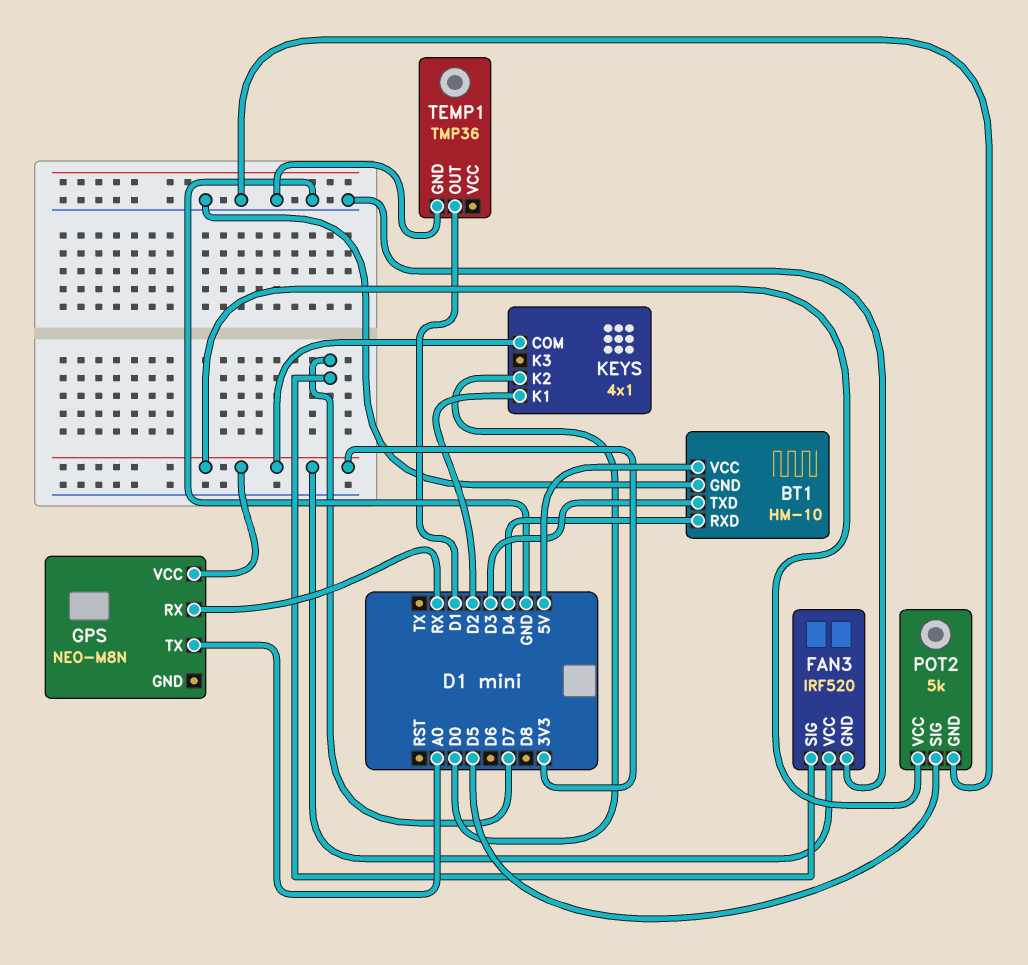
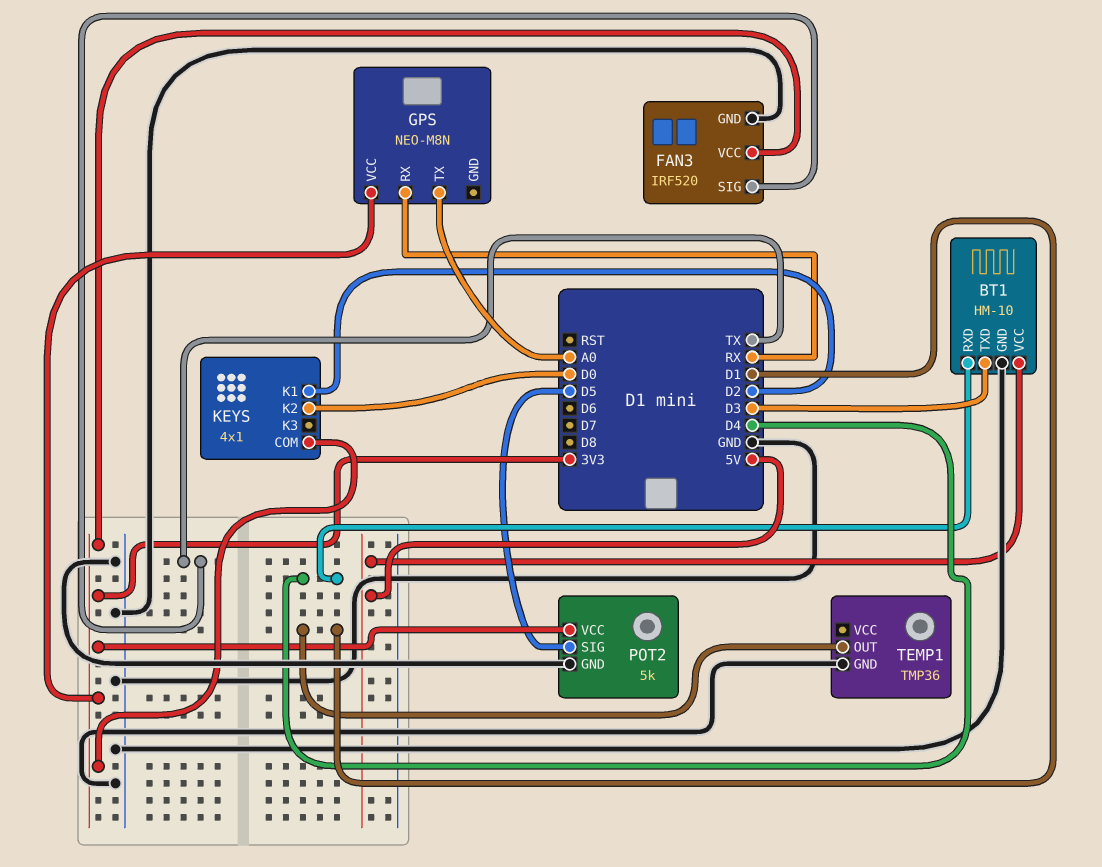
FAN3 pin SIG: D7 -> TX

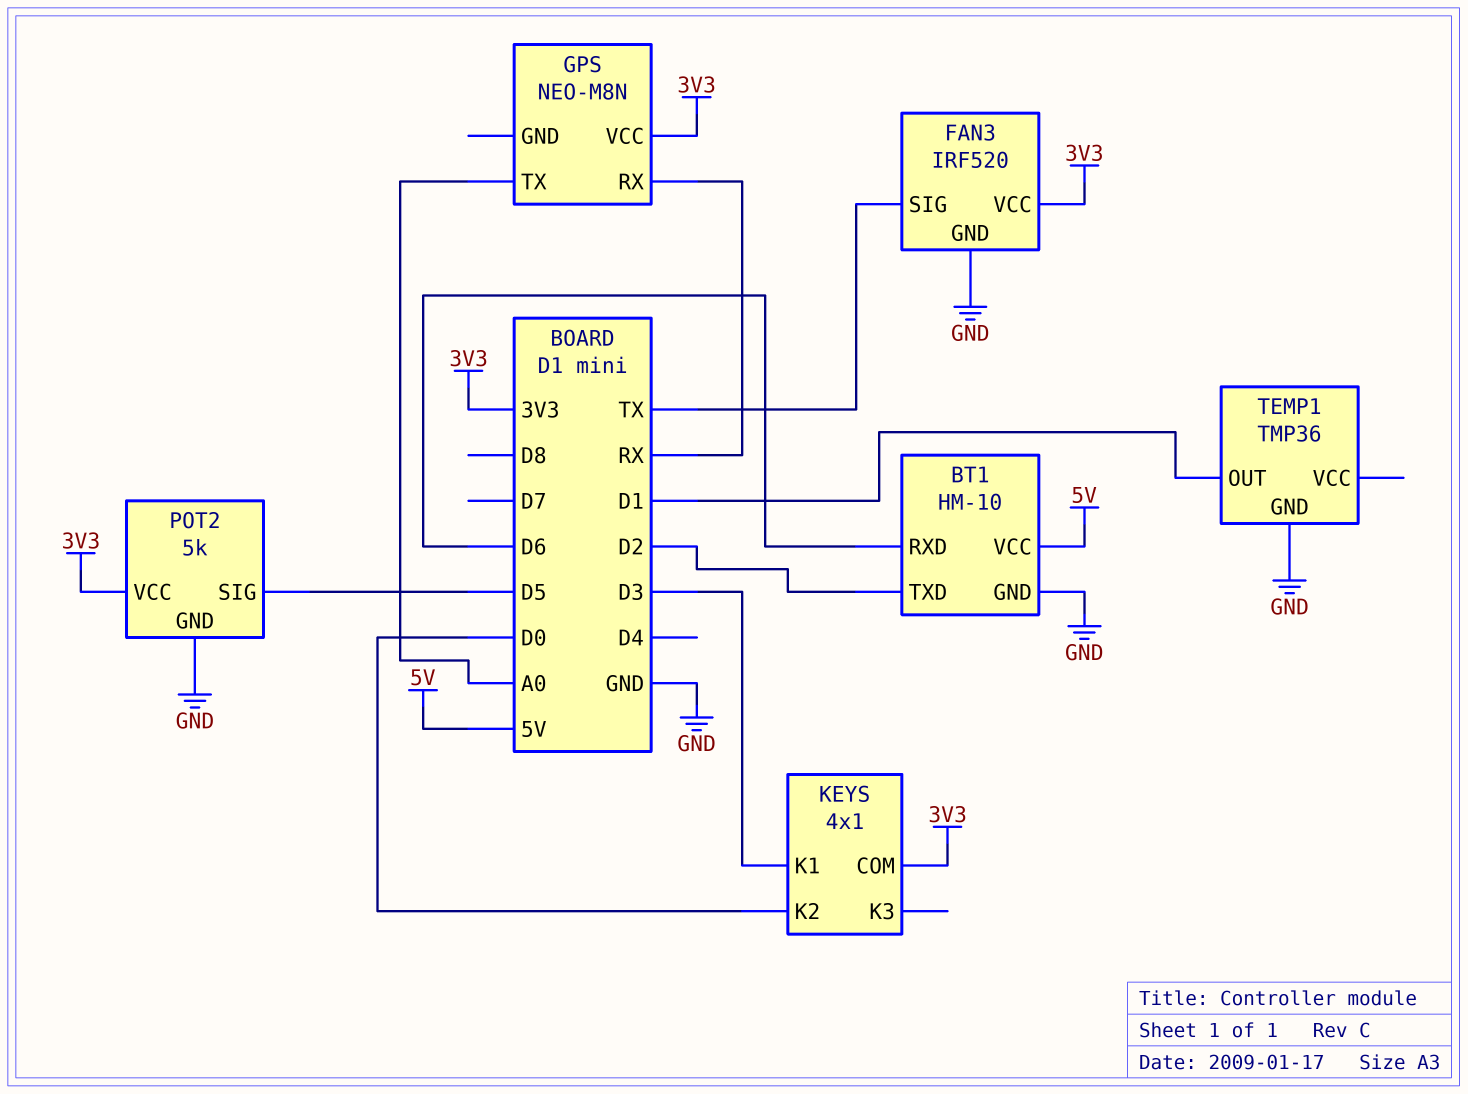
BT1 pin RXD: D4 -> D6
BT1 pin TXD: D3 -> D2
KEYS pin K1: D2 -> D3

